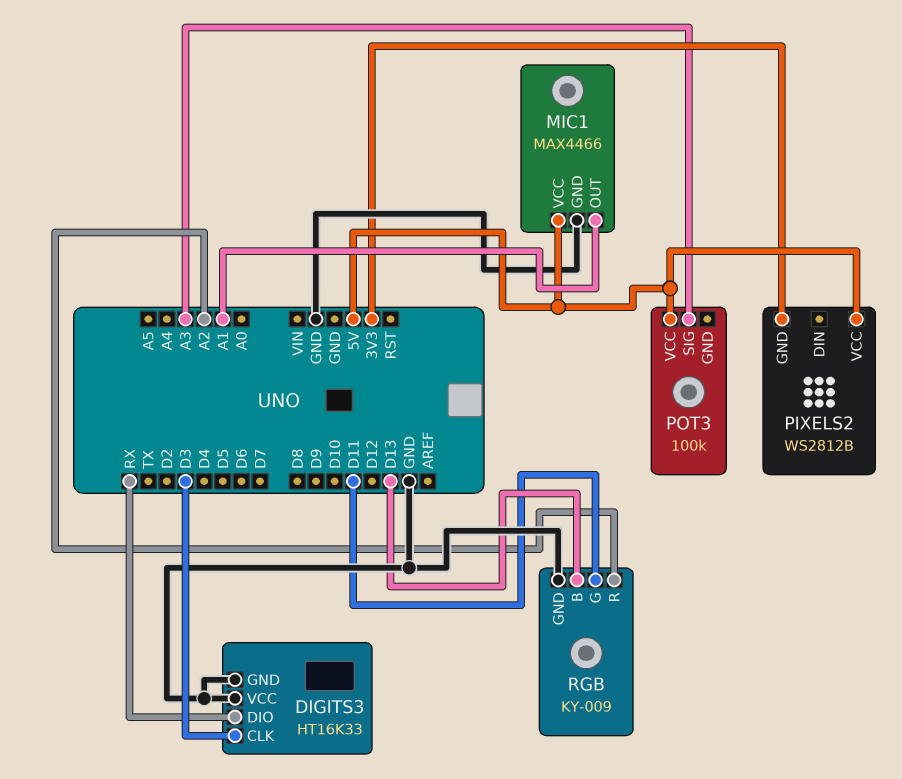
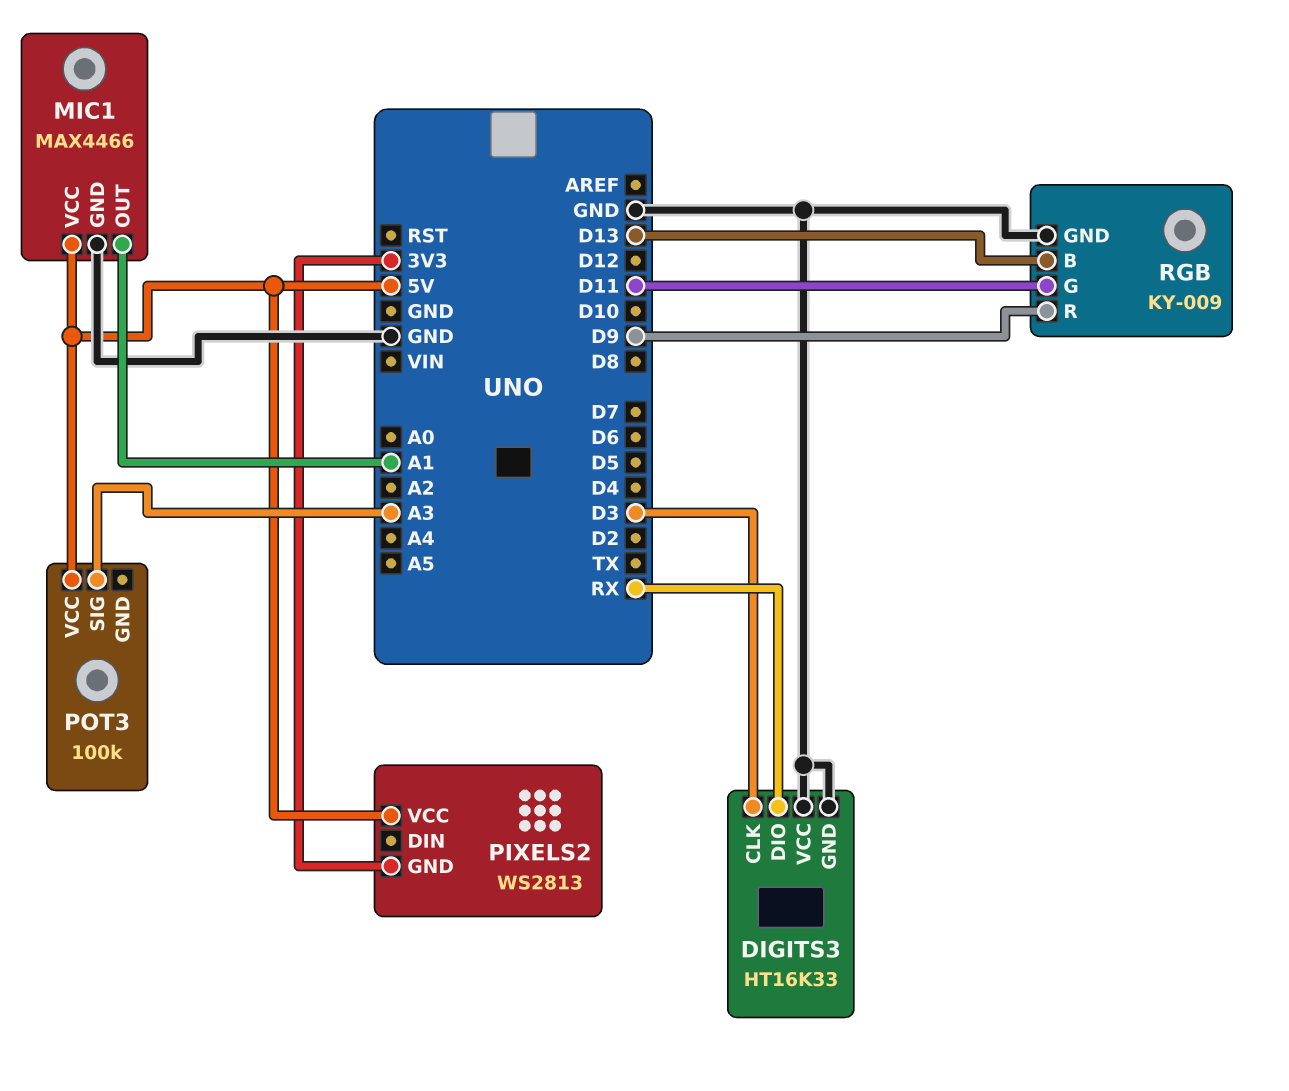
PIXELS2: WS2812B -> WS2813
RGB pin R: A2 -> D9

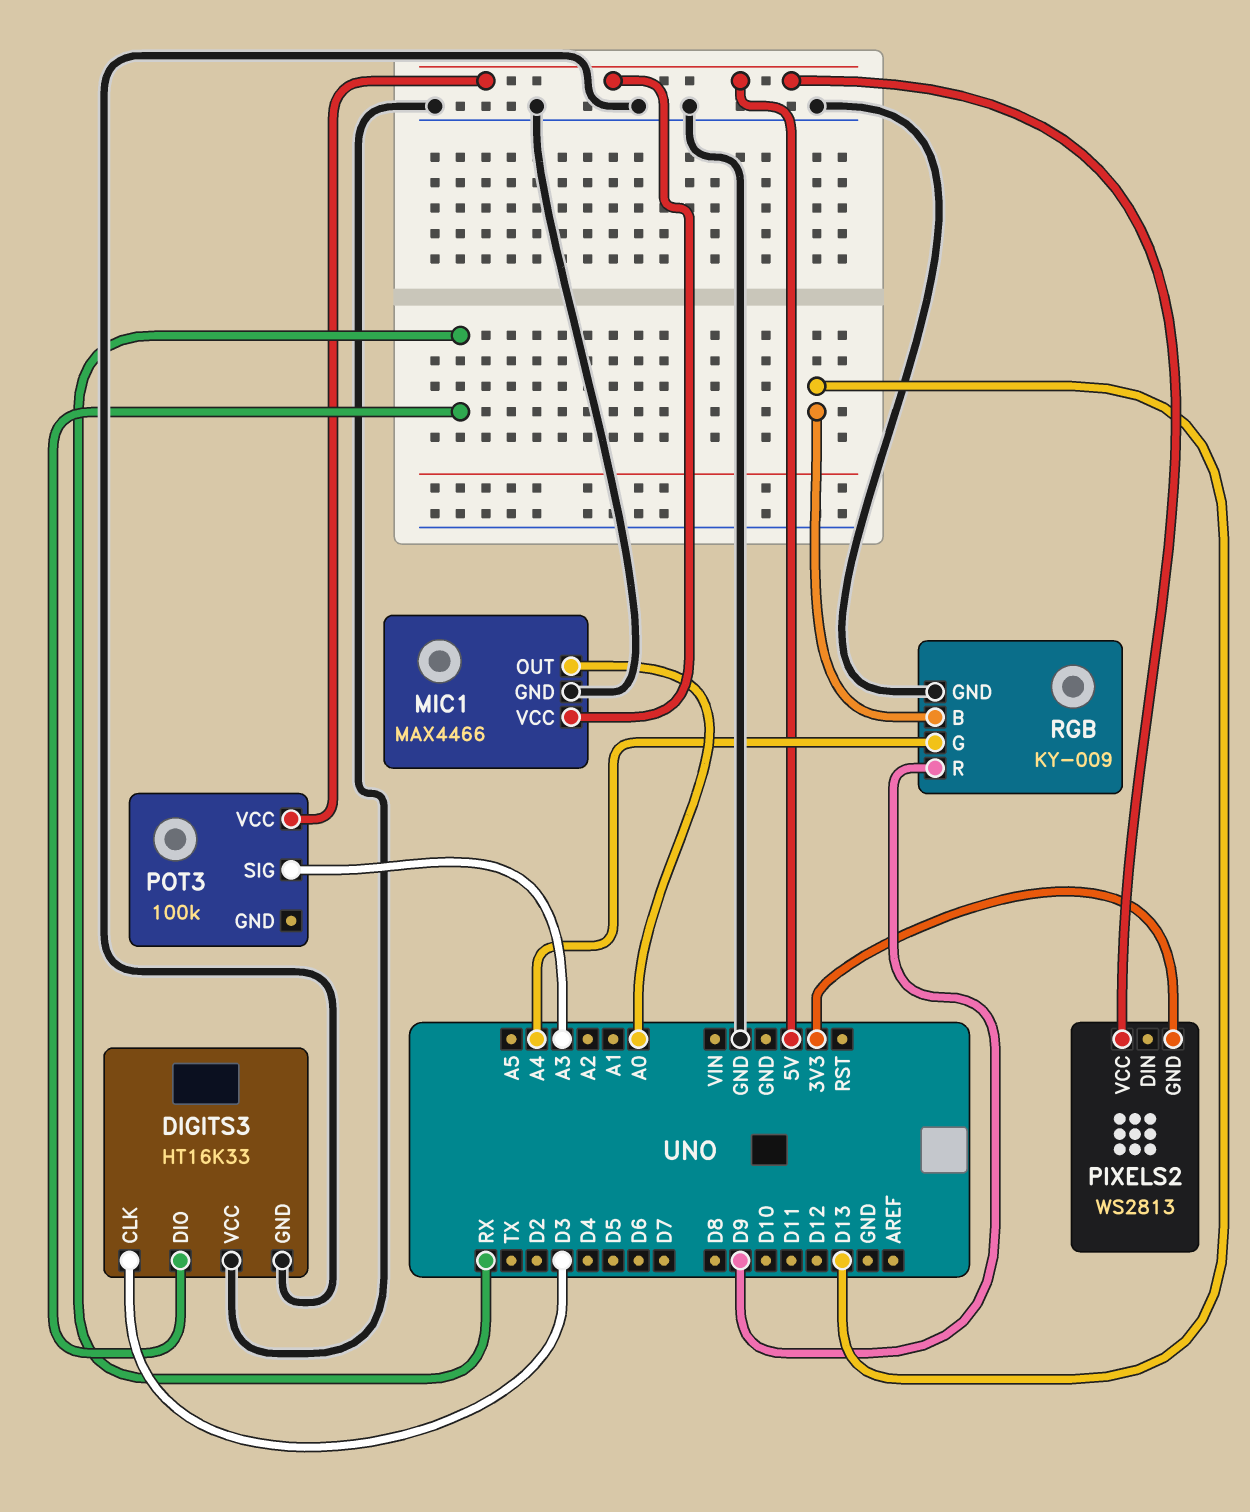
MIC1 pin OUT: A1 -> A0
RGB pin G: D11 -> A4

